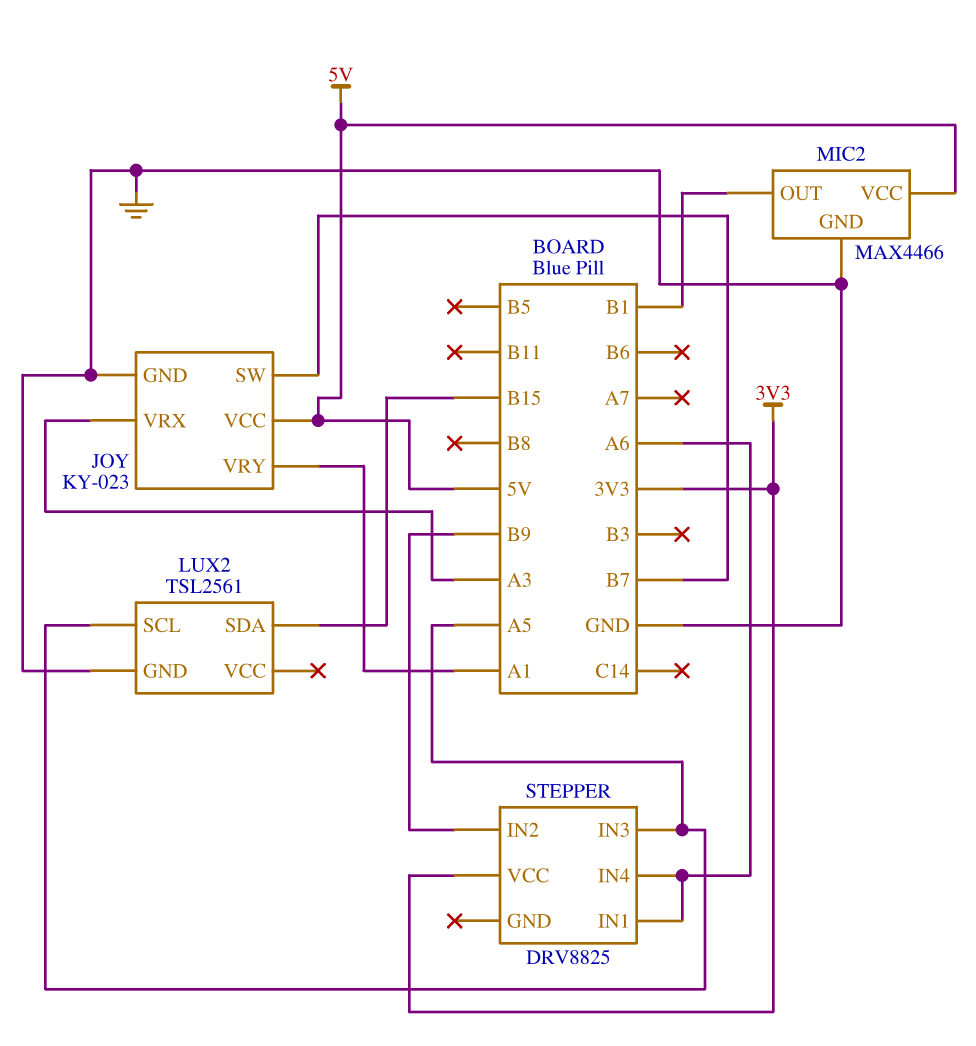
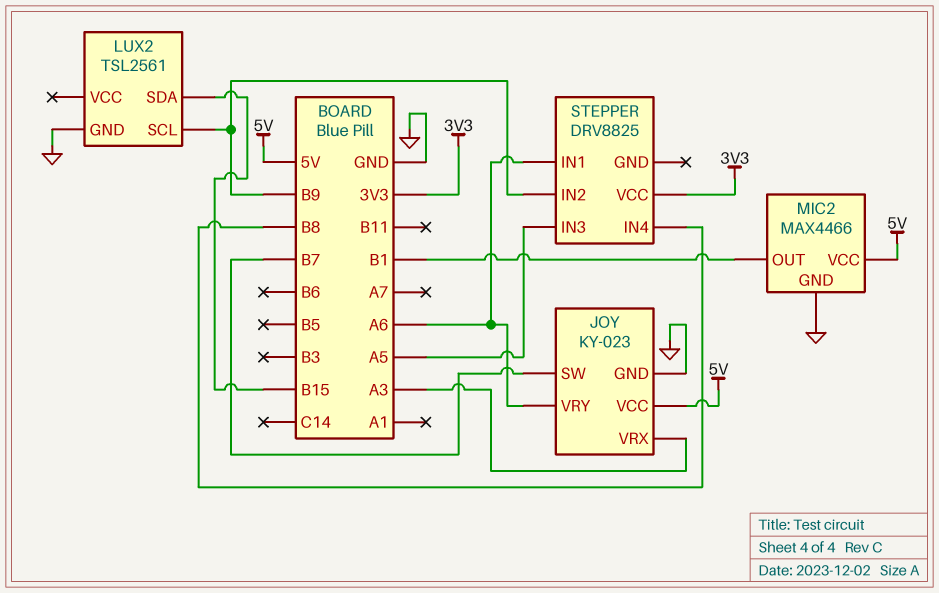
JOY pin VRY: A1 -> A6
LUX2 pin SCL: A5 -> B9
STEPPER pin IN4: A6 -> B8

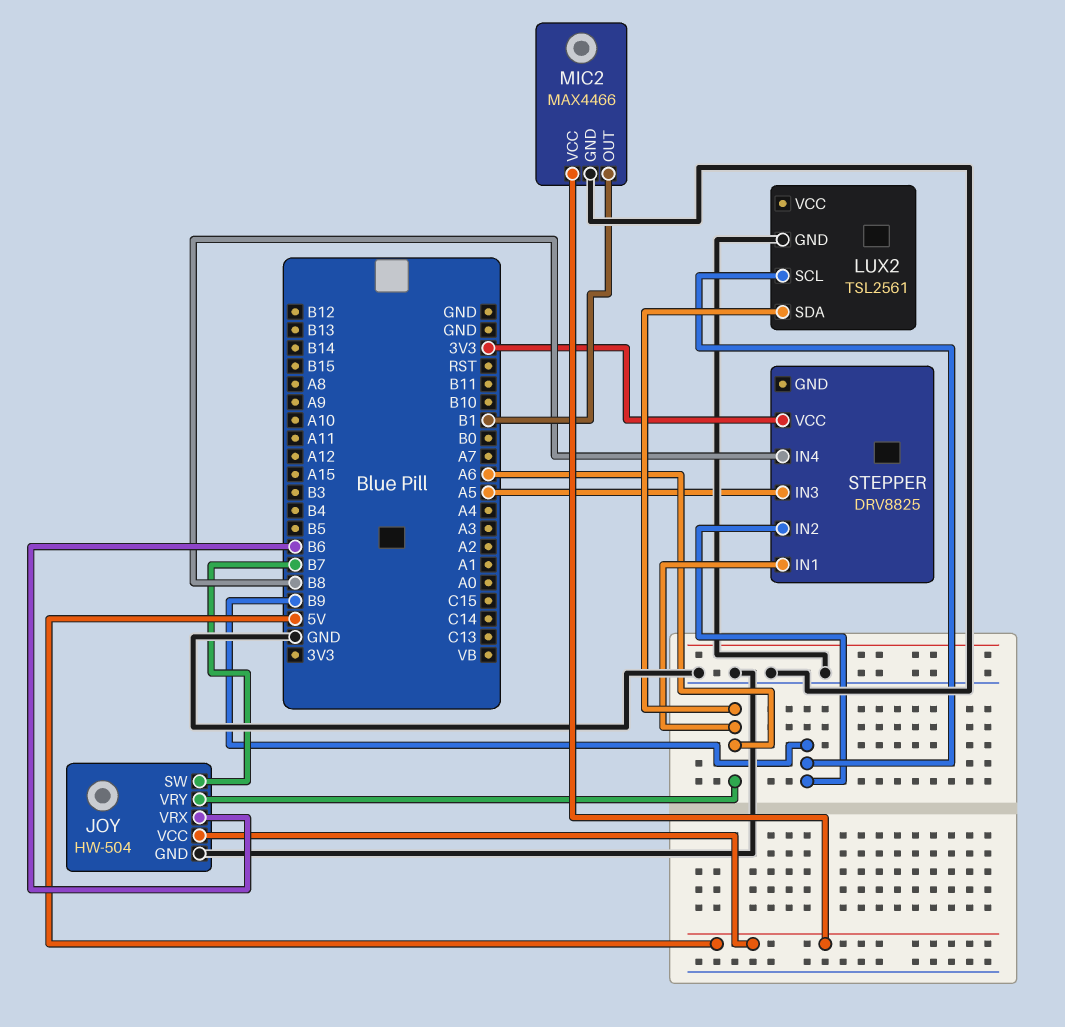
JOY: KY-023 -> HW-504
JOY pin VRX: A3 -> B6
LUX2 pin SDA: B15 -> A6

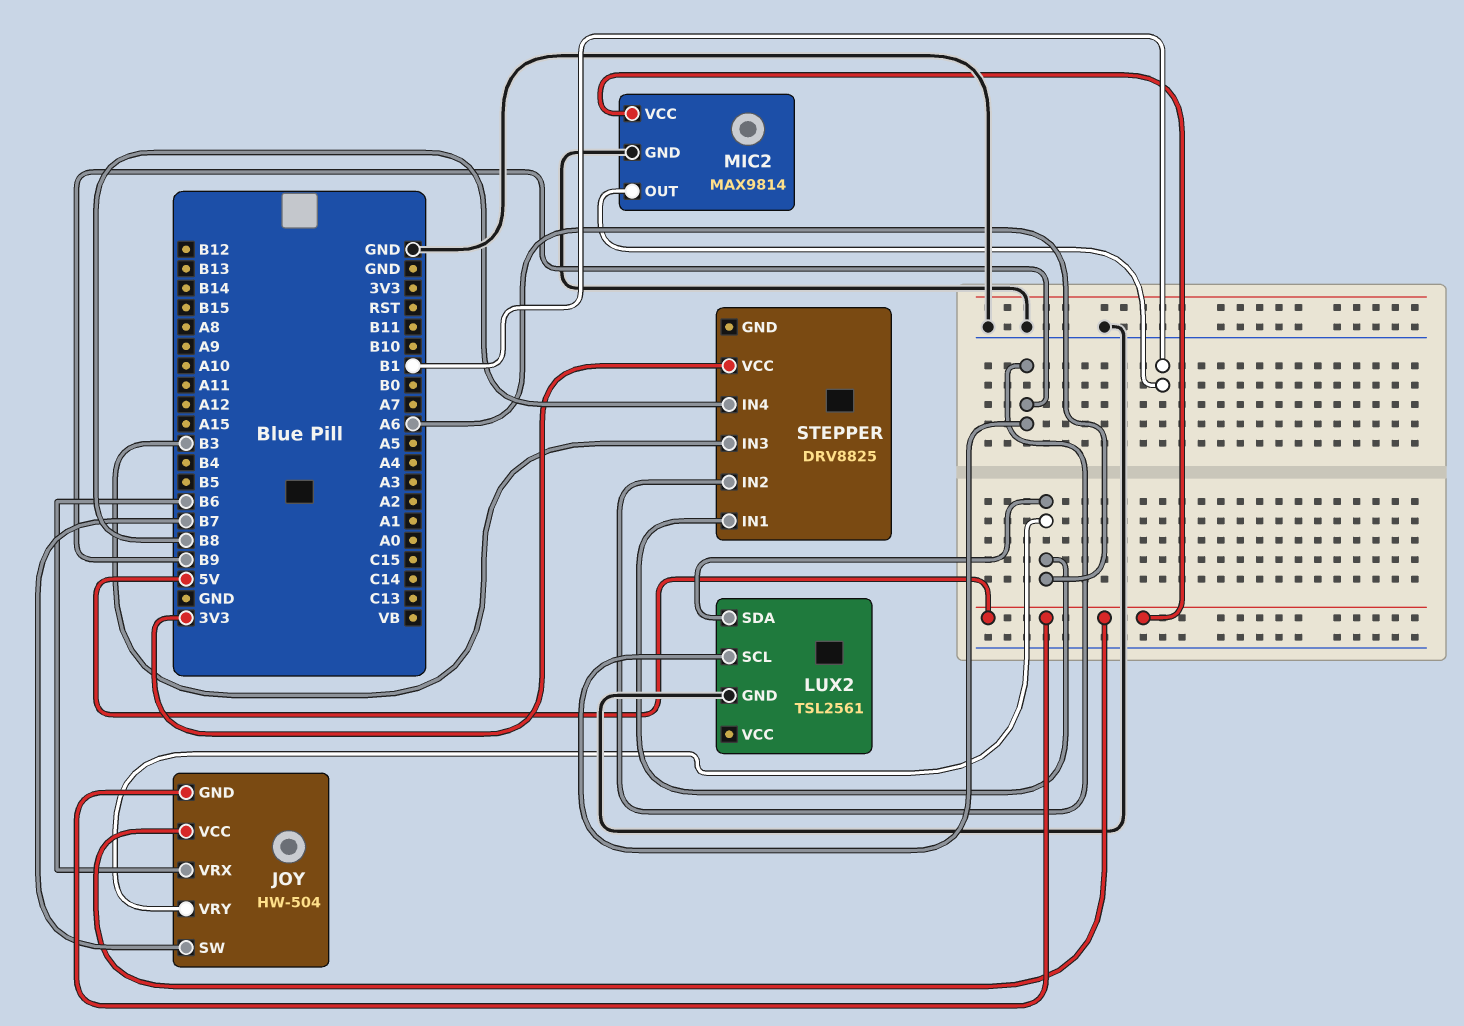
JOY pin GND: GND -> 5V
MIC2: MAX4466 -> MAX9814
STEPPER pin IN3: A5 -> B3

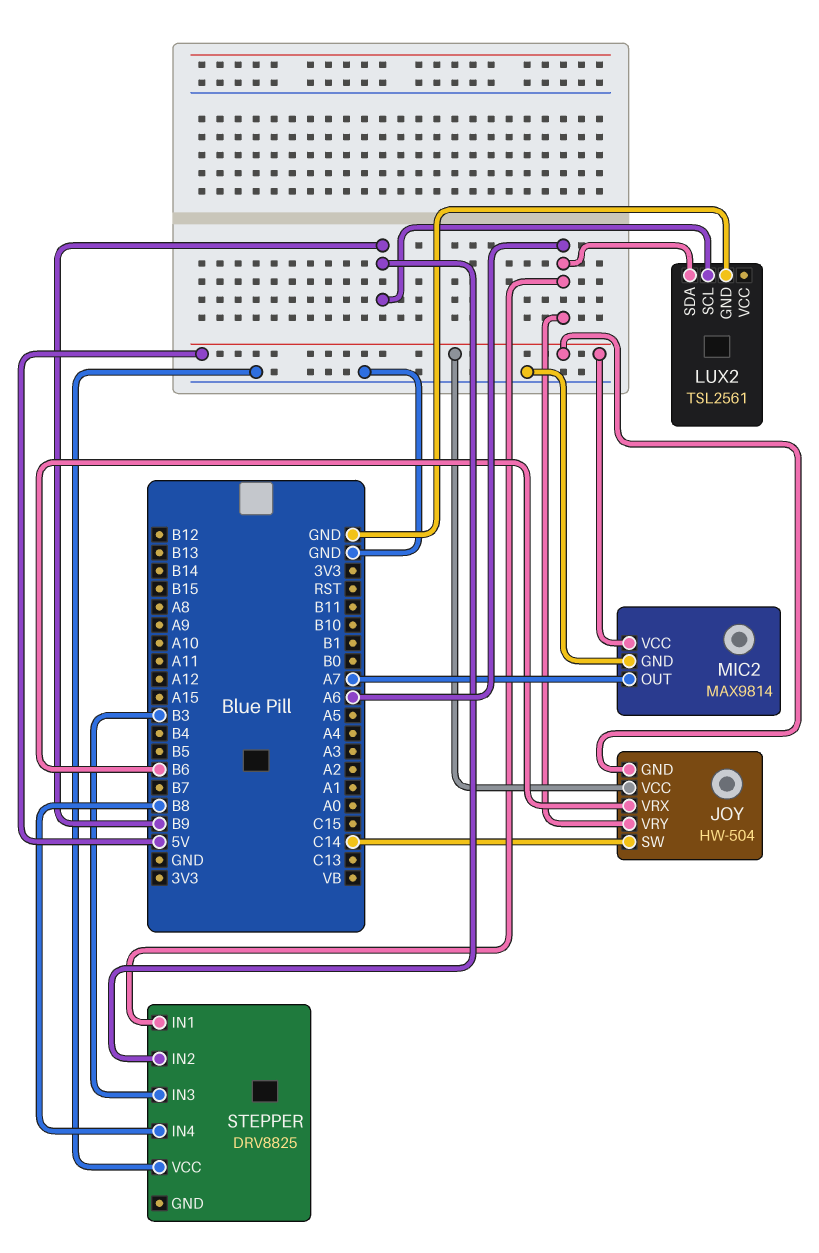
JOY pin SW: B7 -> C14
MIC2 pin OUT: B1 -> A7
STEPPER pin VCC: 3V3 -> GND

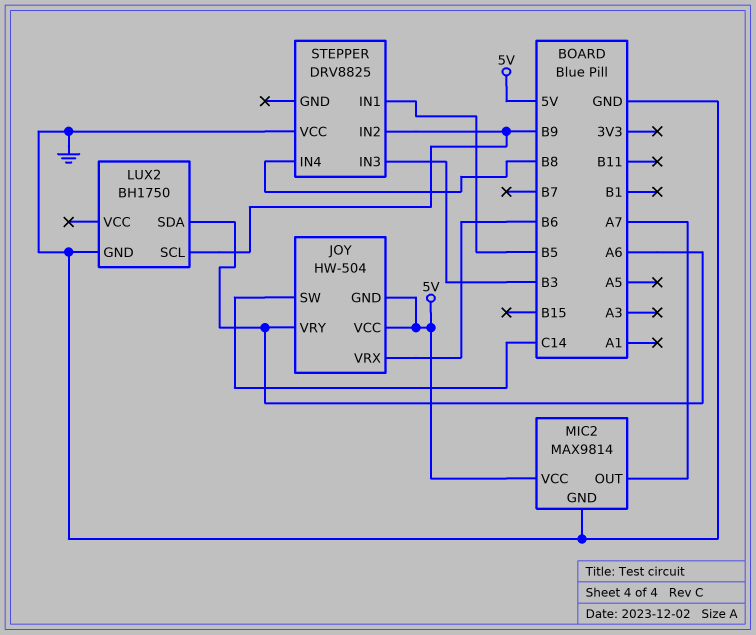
LUX2: TSL2561 -> BH1750
STEPPER pin IN1: A6 -> B5

